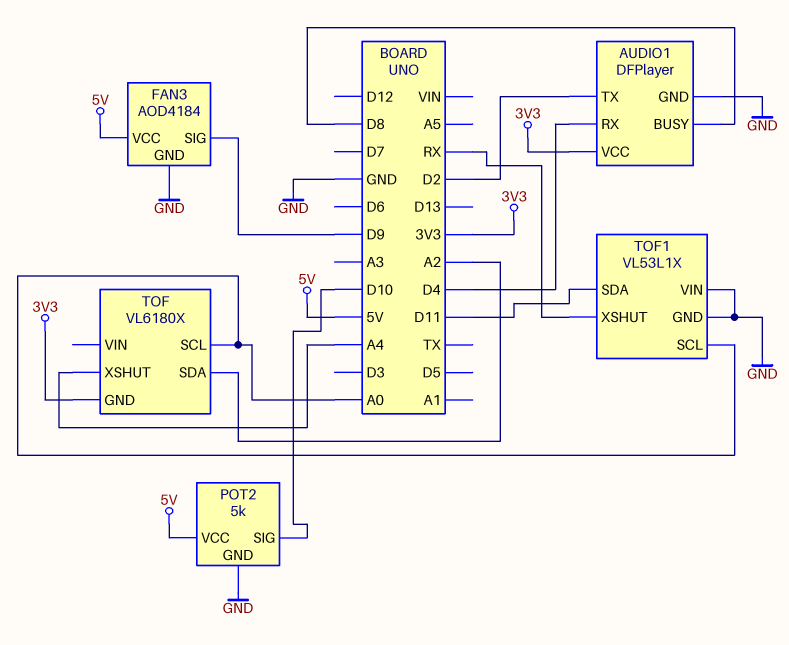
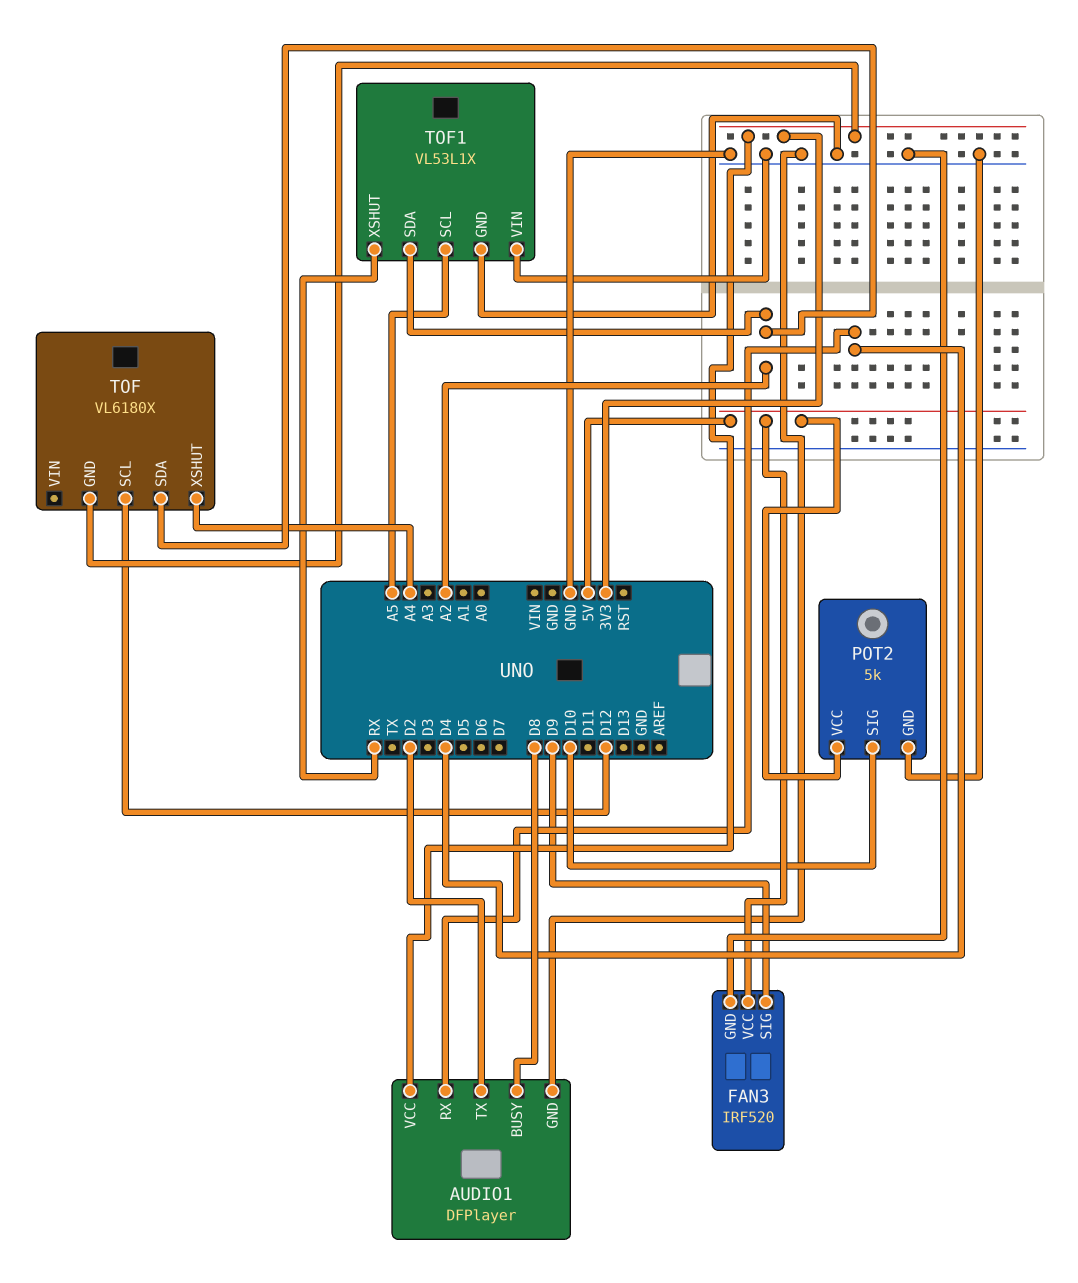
FAN3: AOD4184 -> IRF520
TOF pin SCL: A0 -> D12
TOF1 pin SCL: A0 -> A5
TOF1 pin SDA: D11 -> A2

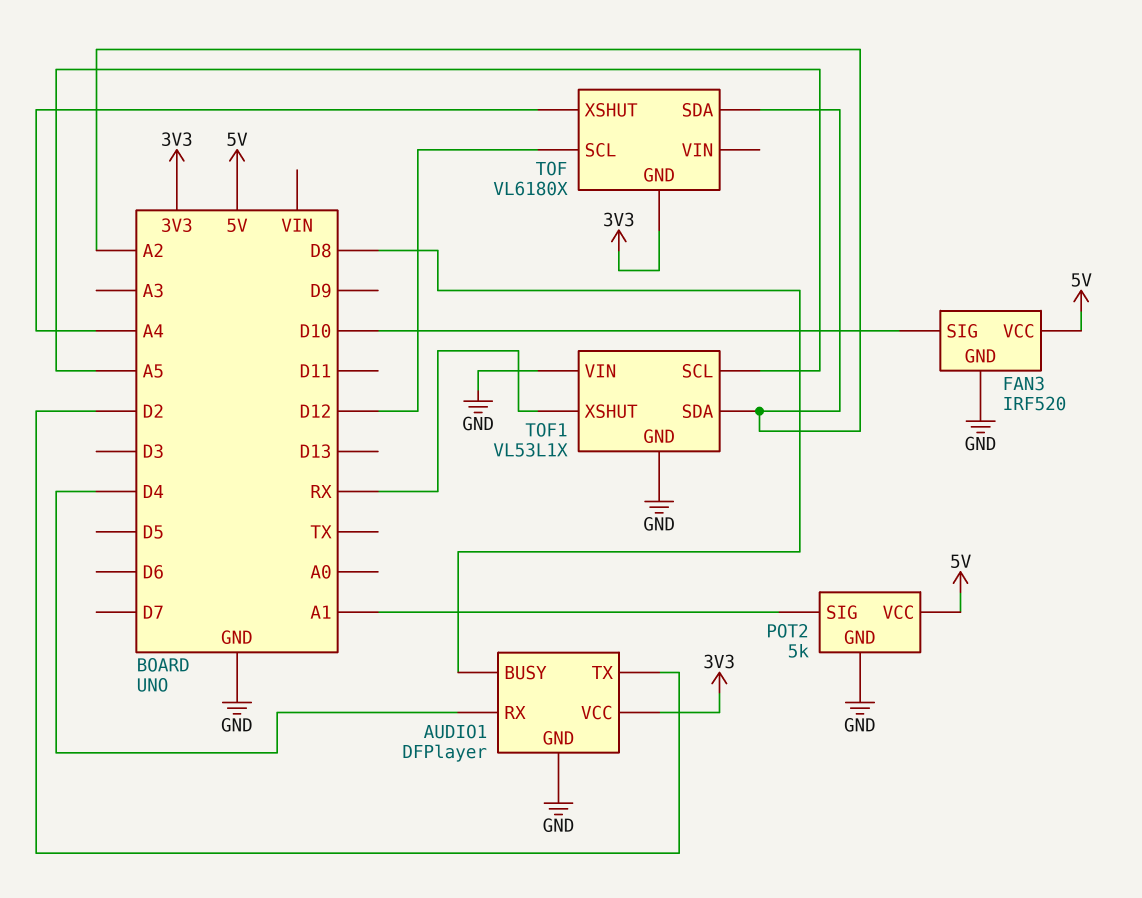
FAN3 pin SIG: D9 -> D10
POT2 pin SIG: D10 -> A1

